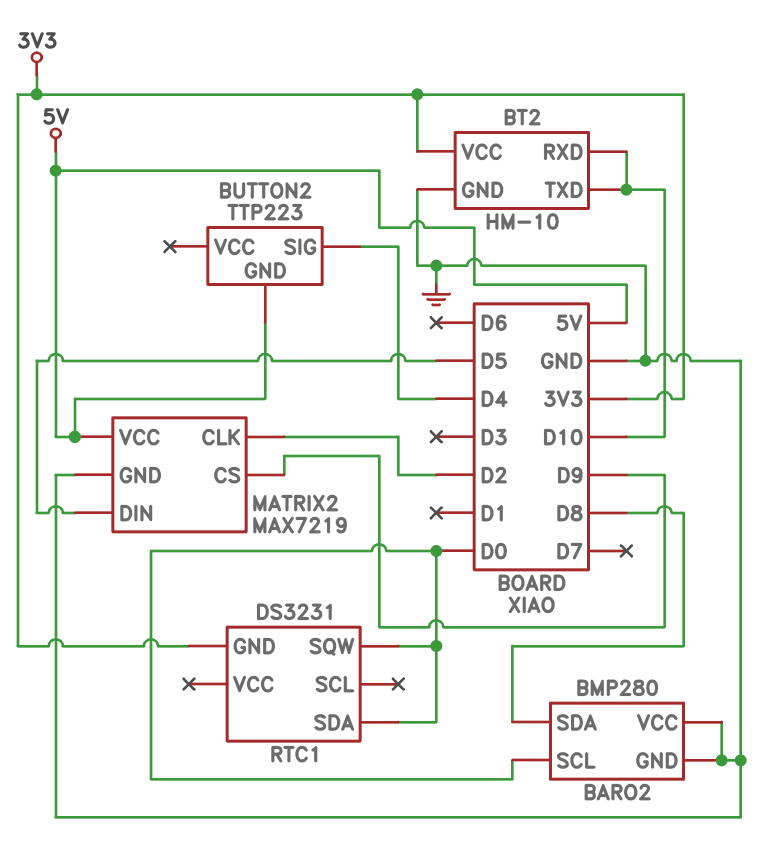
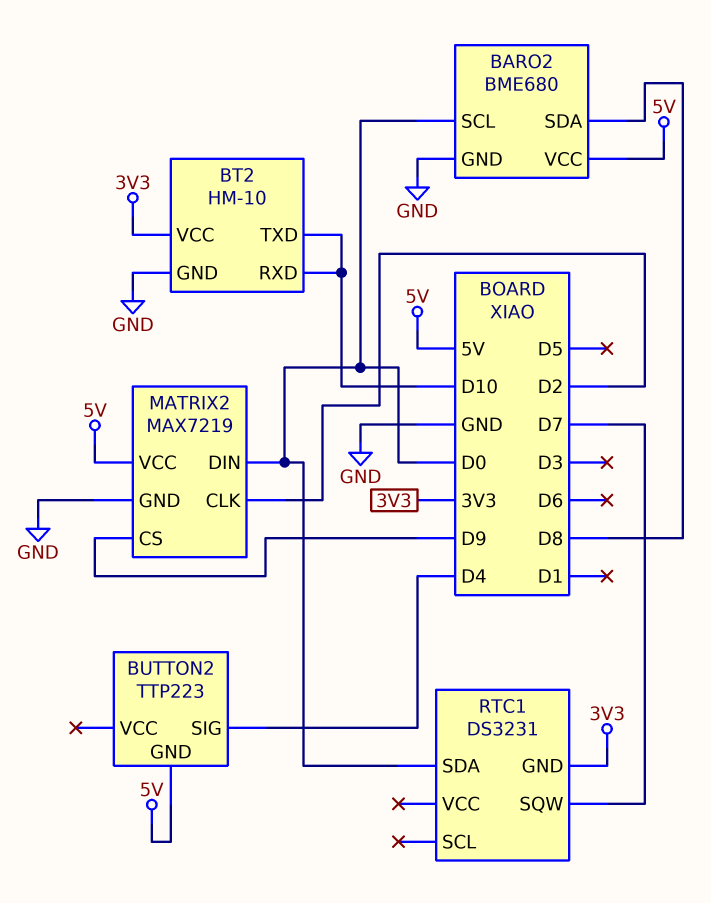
BARO2: BMP280 -> BME680
BARO2 pin VCC: GND -> 5V
MATRIX2 pin DIN: D5 -> D0
RTC1 pin SQW: D0 -> D7

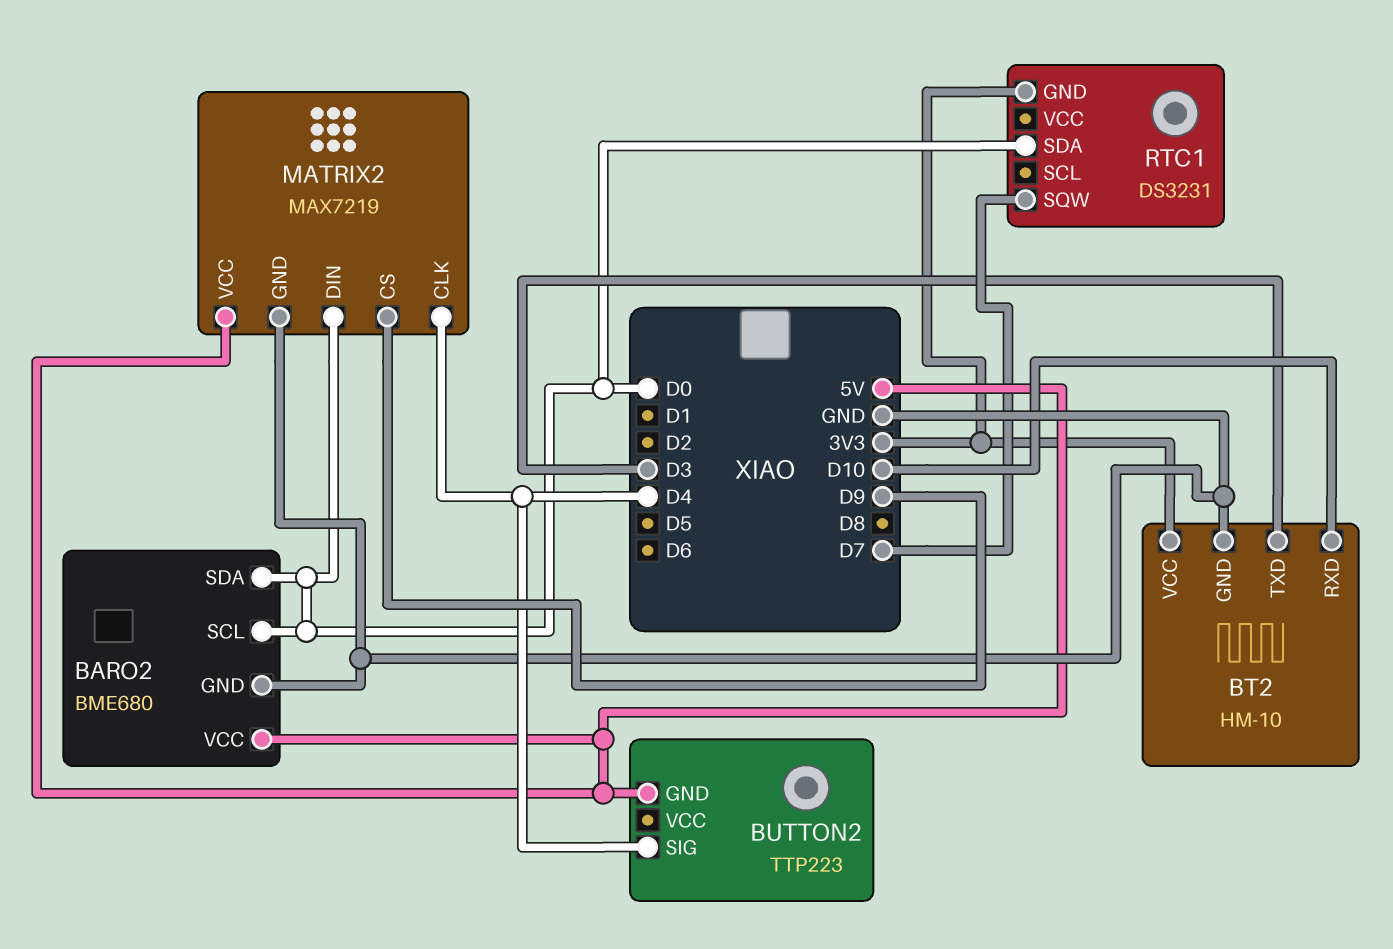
BARO2 pin SDA: D8 -> D0
BT2 pin TXD: D10 -> D3
MATRIX2 pin CLK: D2 -> D4

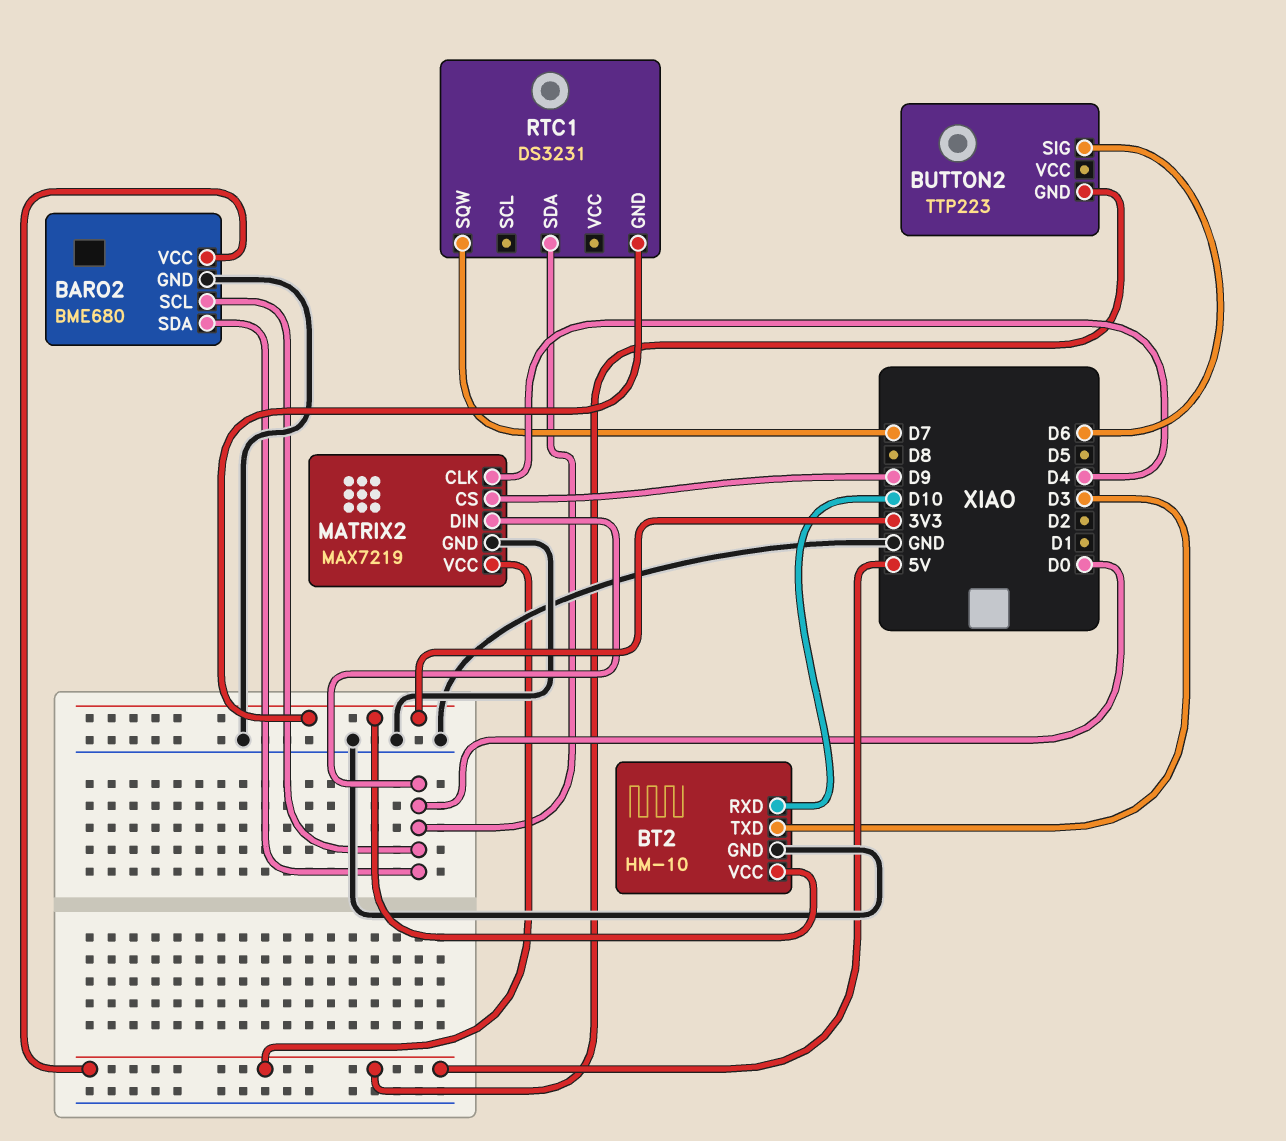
BUTTON2 pin SIG: D4 -> D6

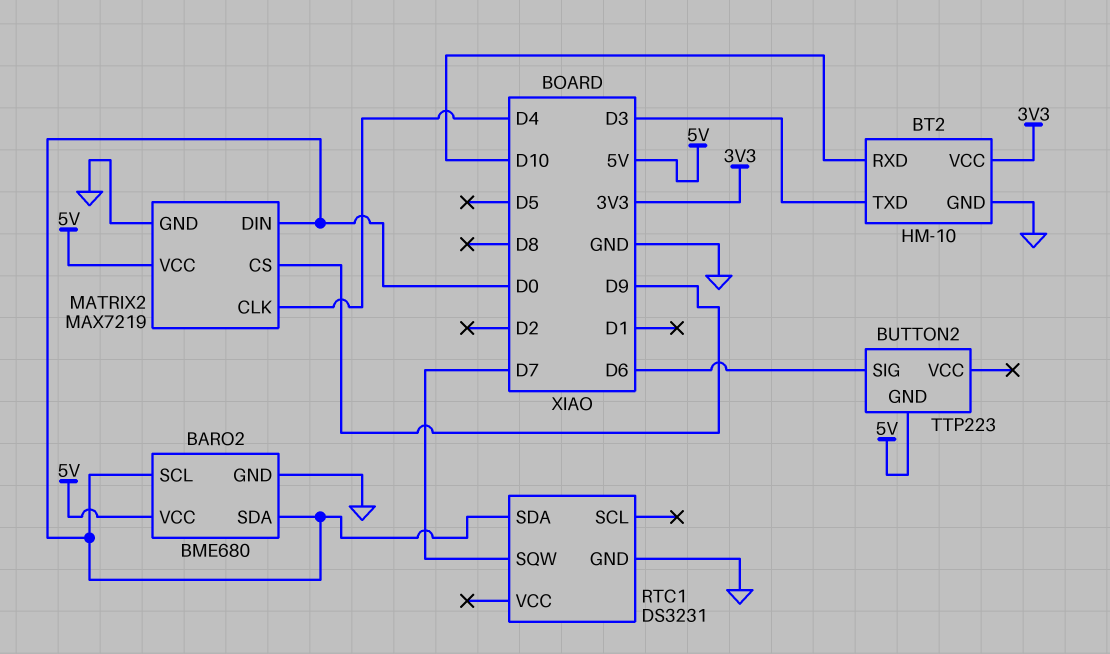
RTC1 pin GND: 3V3 -> GND

